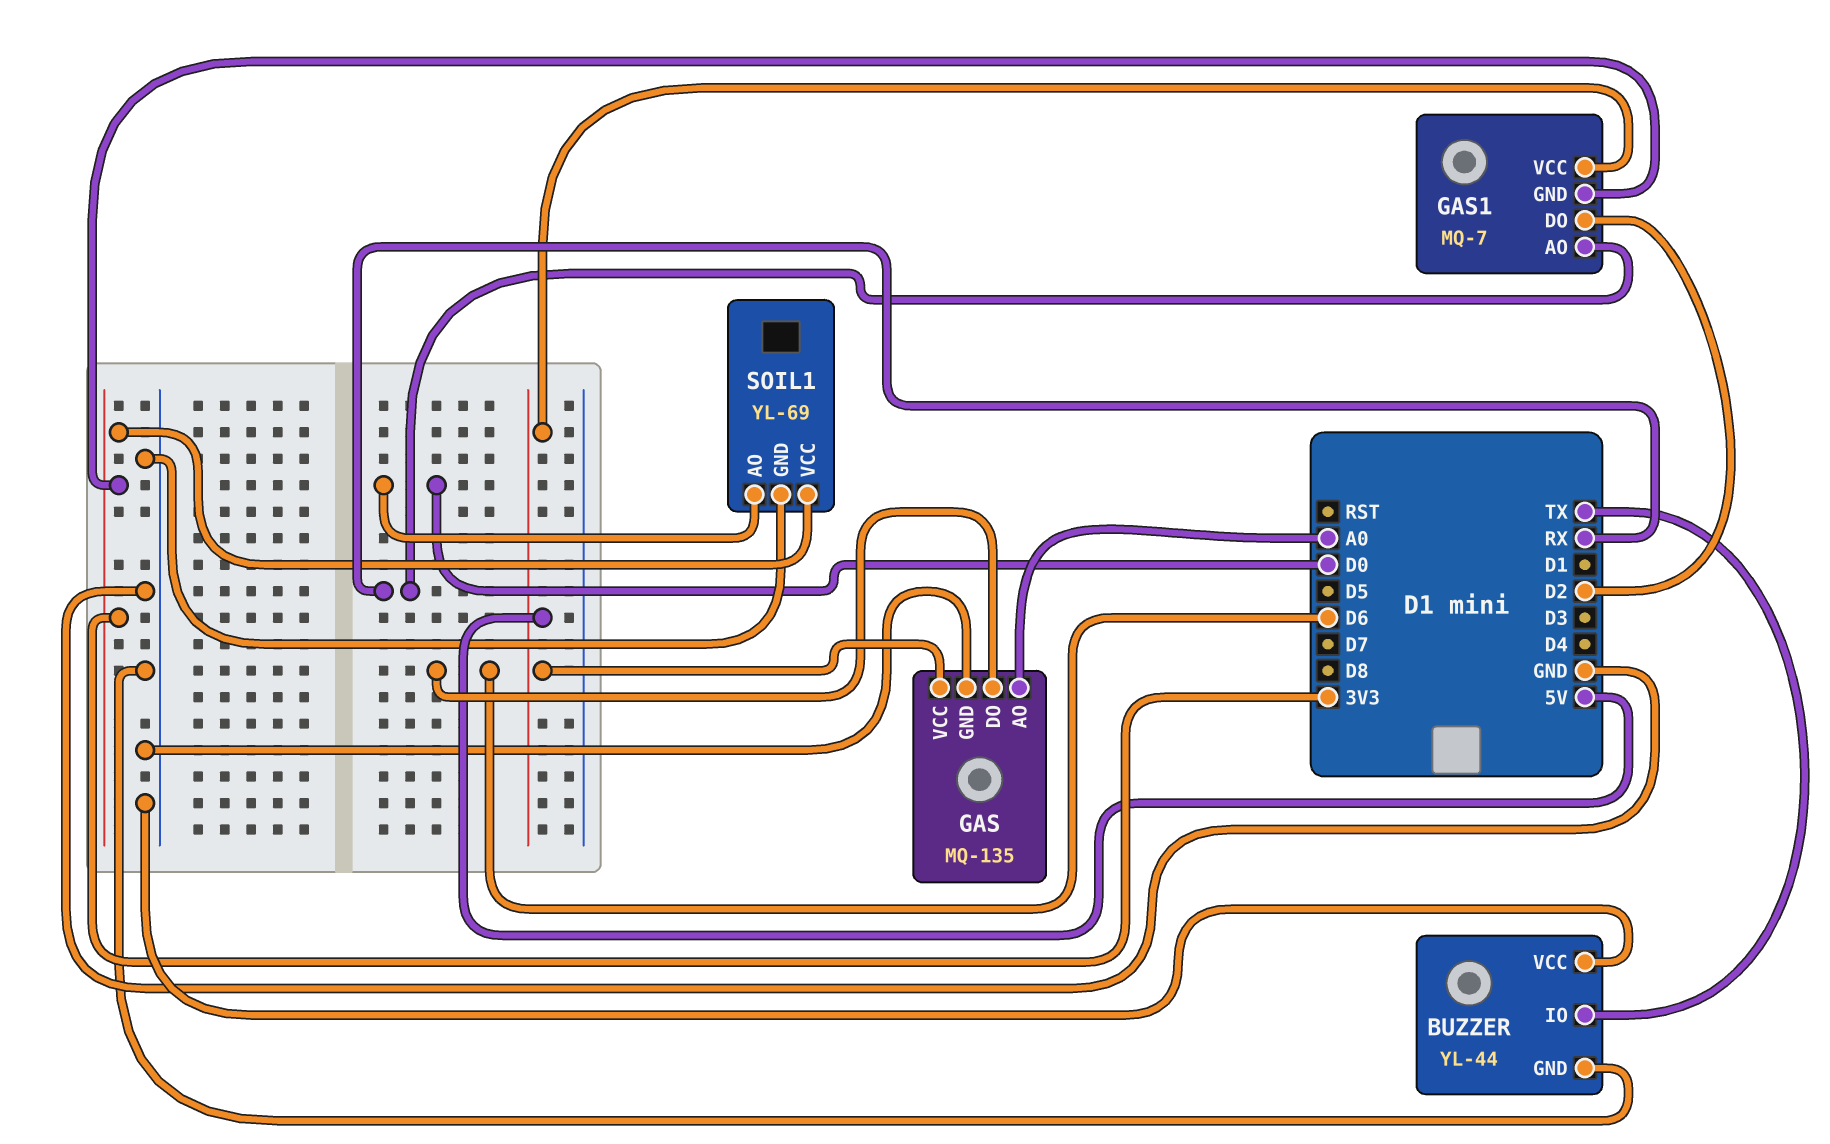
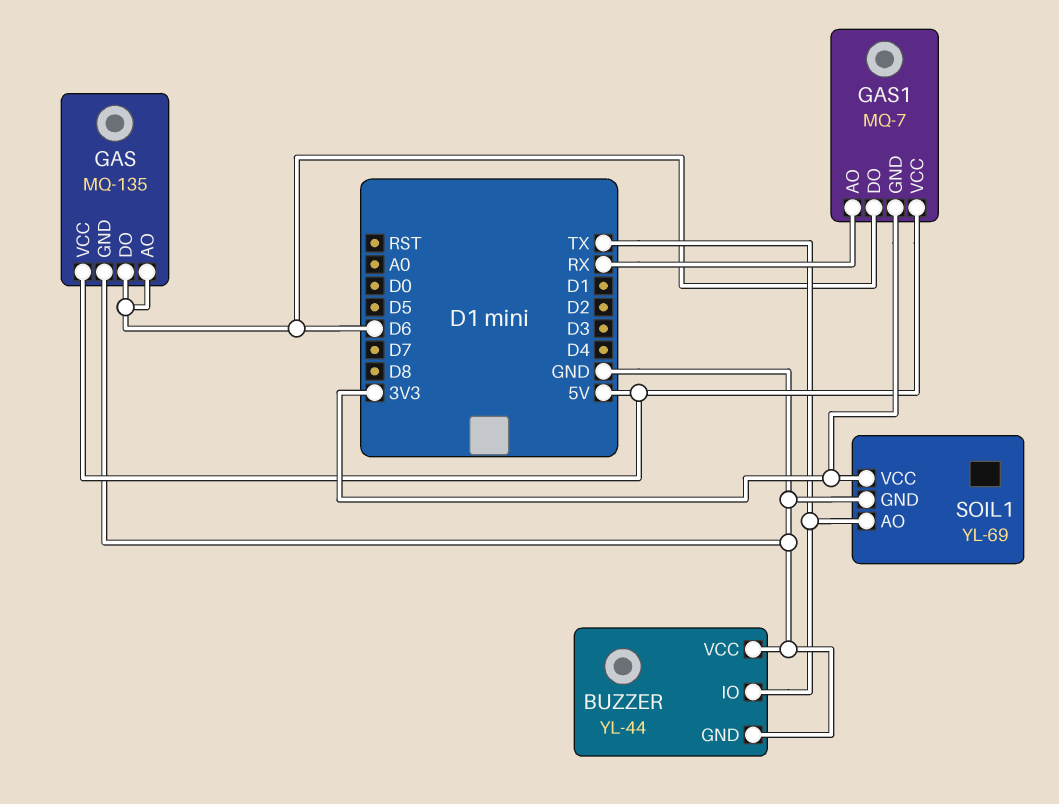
GAS pin AO: A0 -> D6
GAS1 pin DO: D2 -> D6
SOIL1 pin AO: D0 -> TX

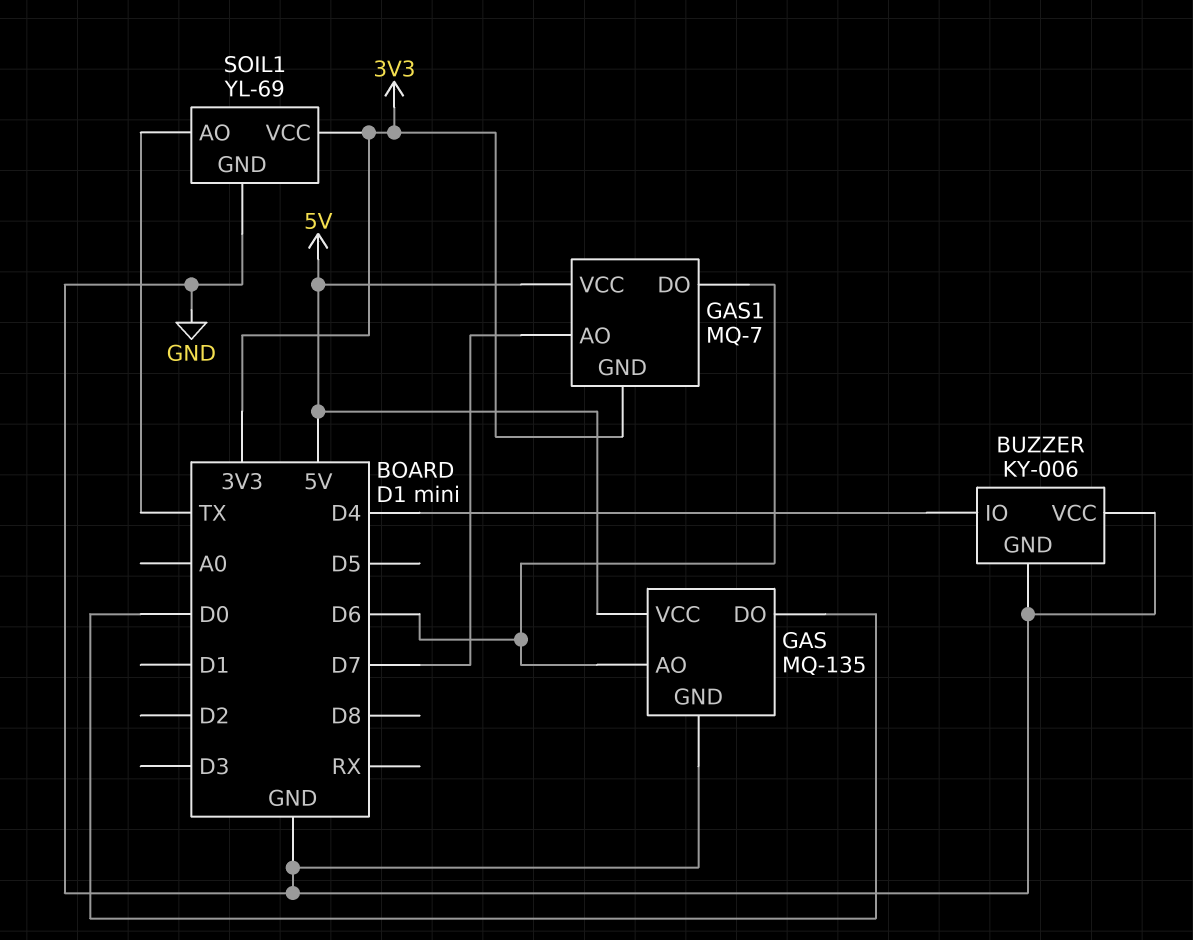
BUZZER: YL-44 -> KY-006
BUZZER pin IO: TX -> D4
GAS pin DO: D6 -> D0
GAS1 pin AO: RX -> D7

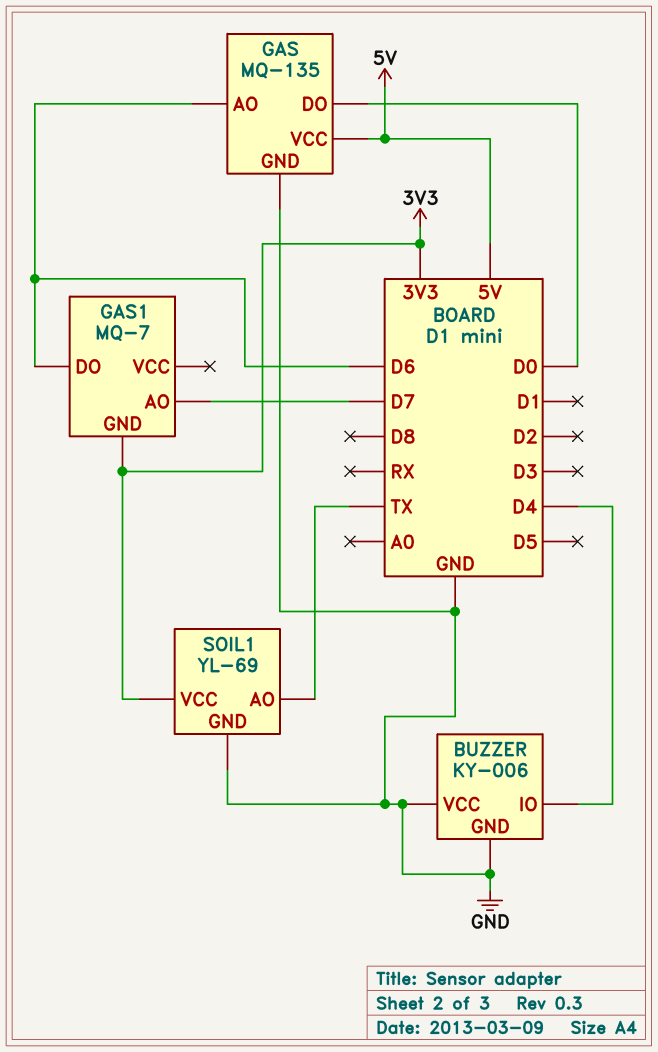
GAS1 pin VCC: 5V -> none

